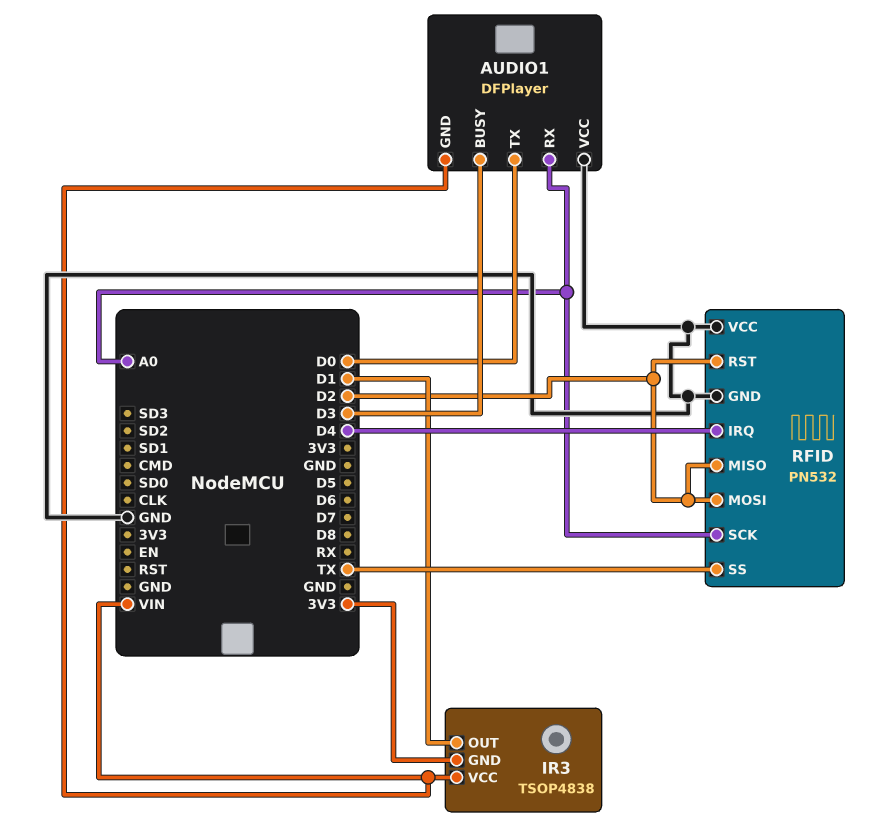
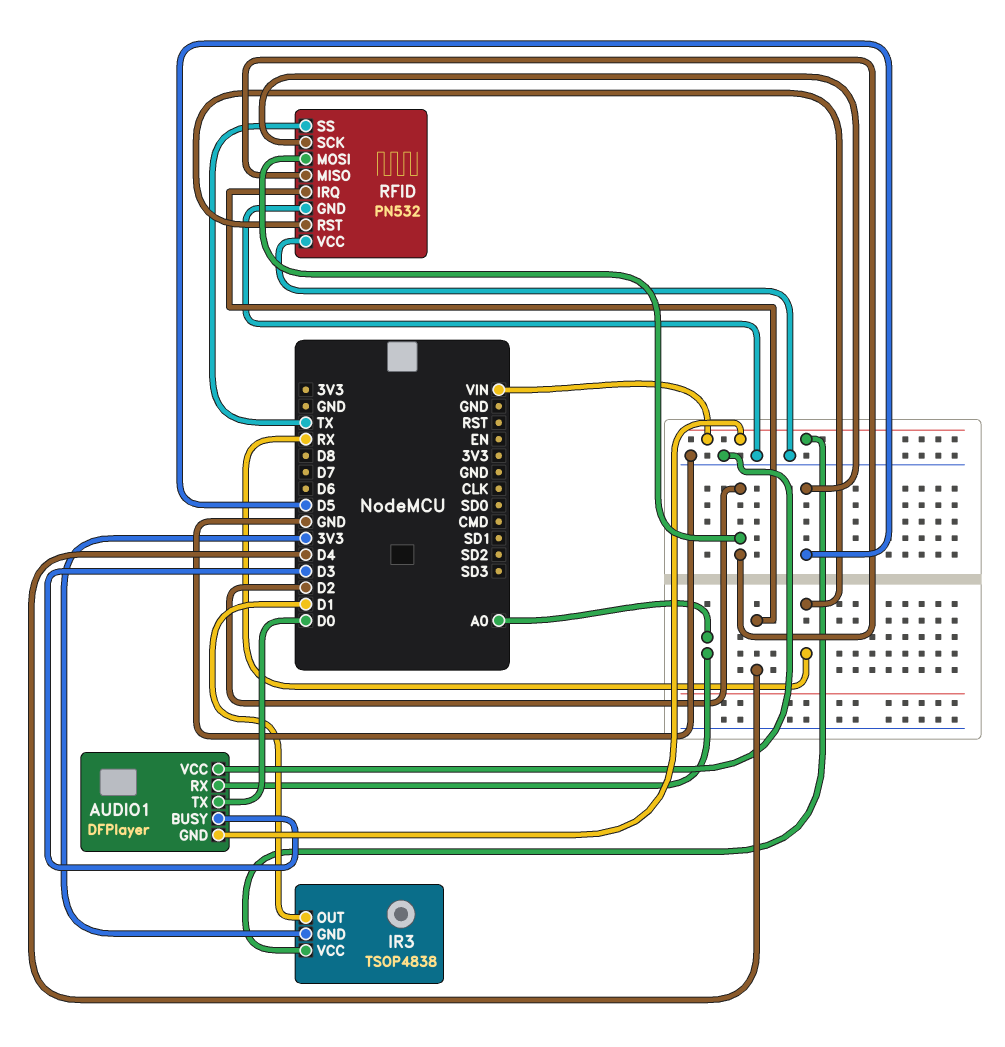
RFID pin RST: D2 -> RX
RFID pin SCK: A0 -> D5

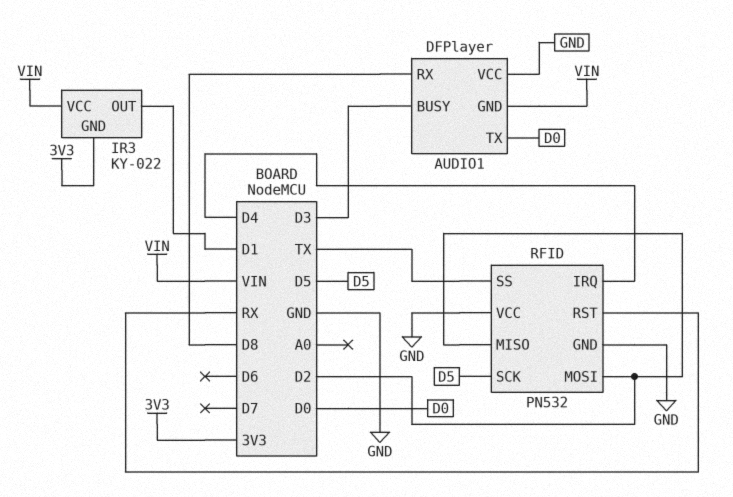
AUDIO1 pin RX: A0 -> D8
IR3: TSOP4838 -> KY-022

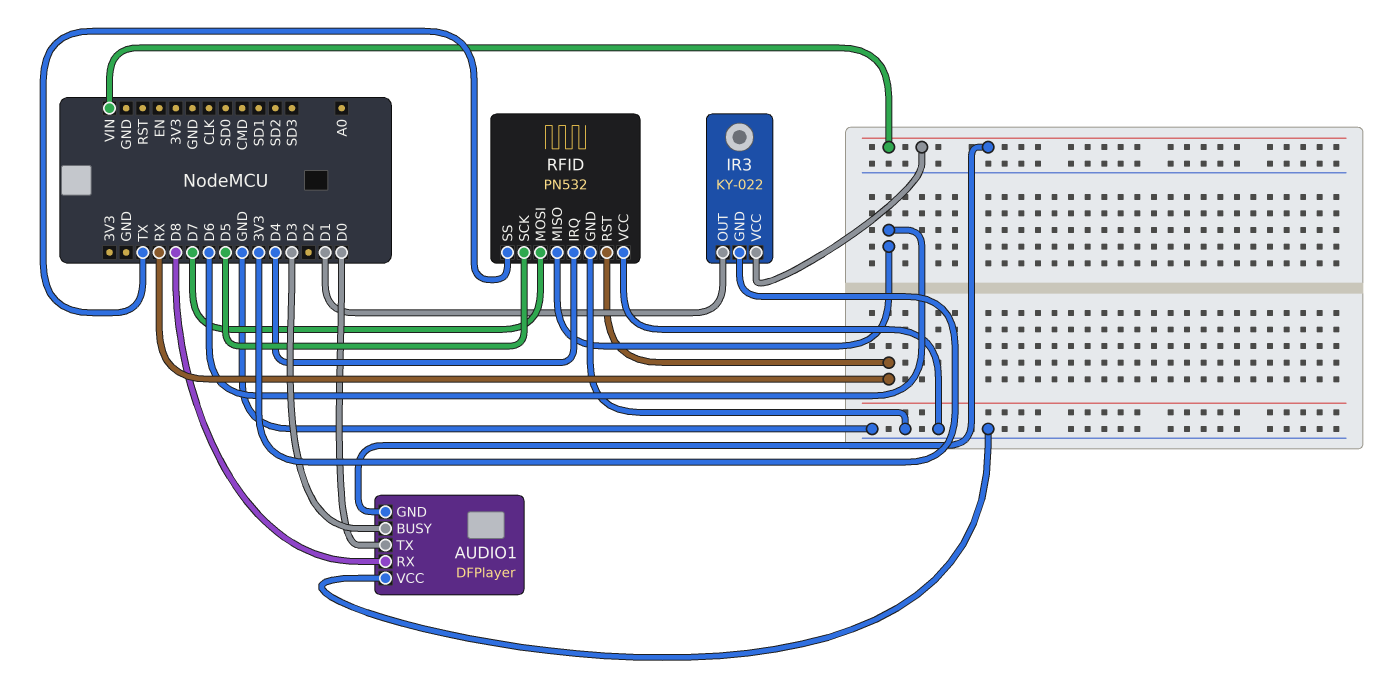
RFID pin MISO: D2 -> D6
RFID pin MOSI: D2 -> D7

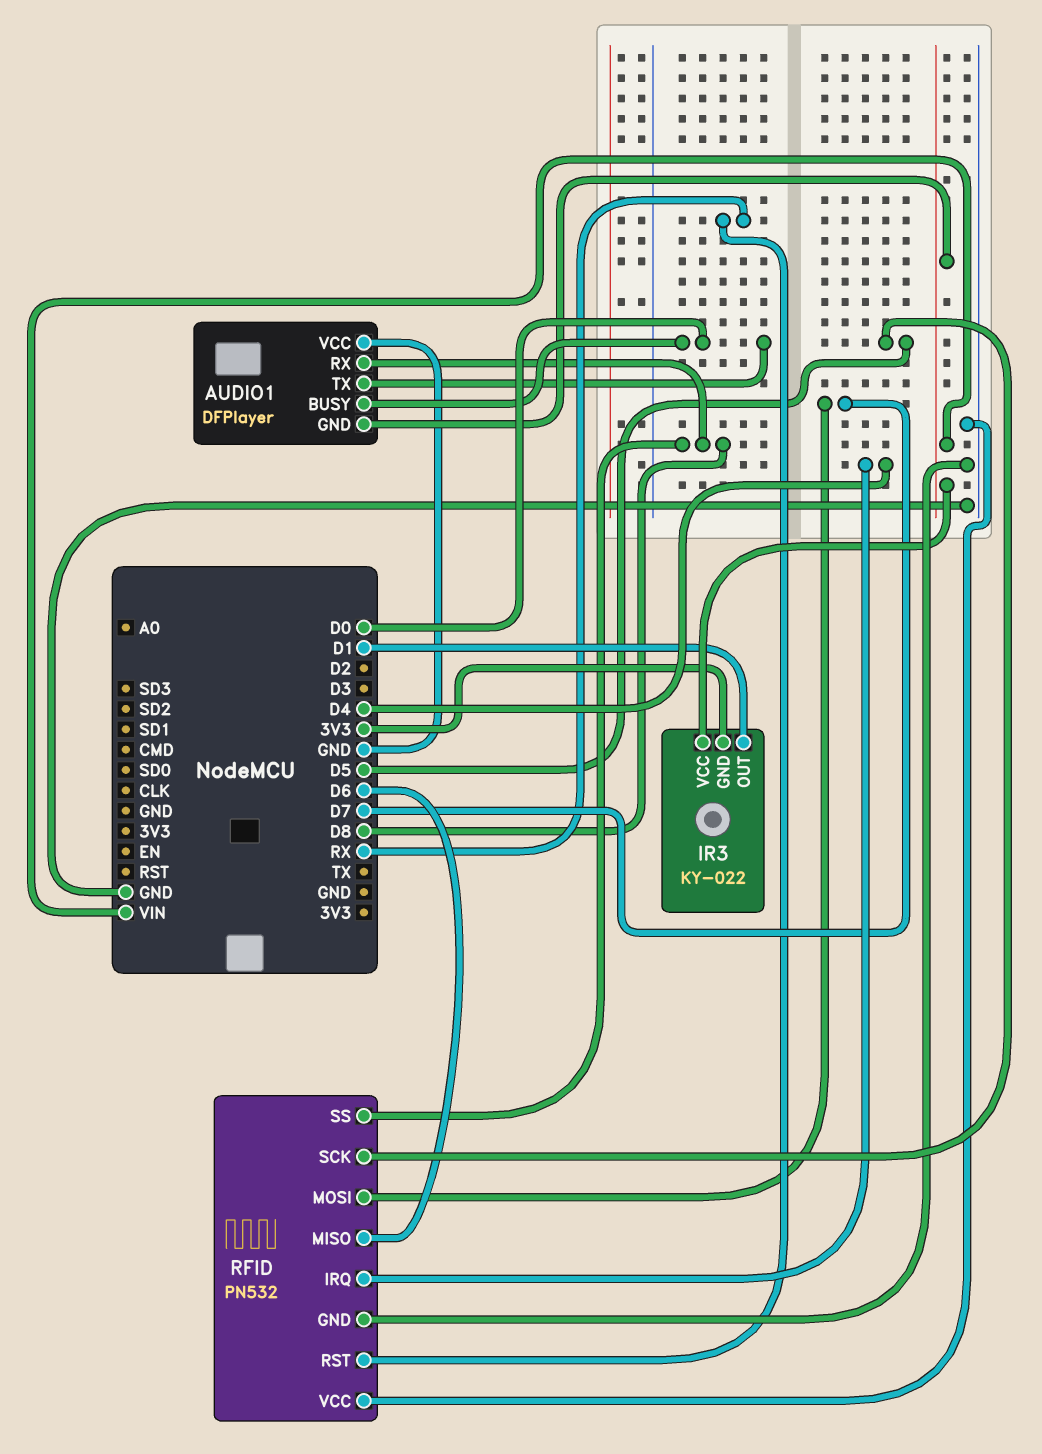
AUDIO1 pin BUSY: D3 -> D0
RFID pin SS: TX -> D8

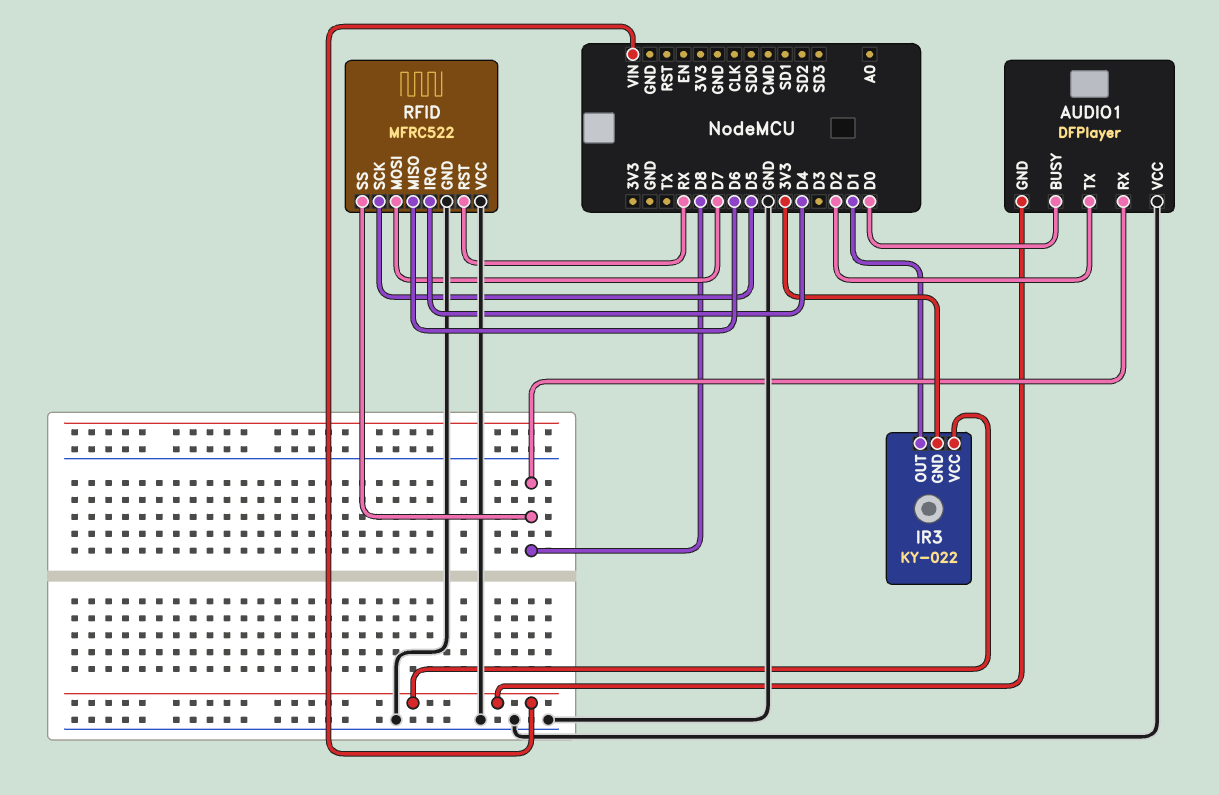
AUDIO1 pin TX: D0 -> D2
RFID: PN532 -> MFRC522

